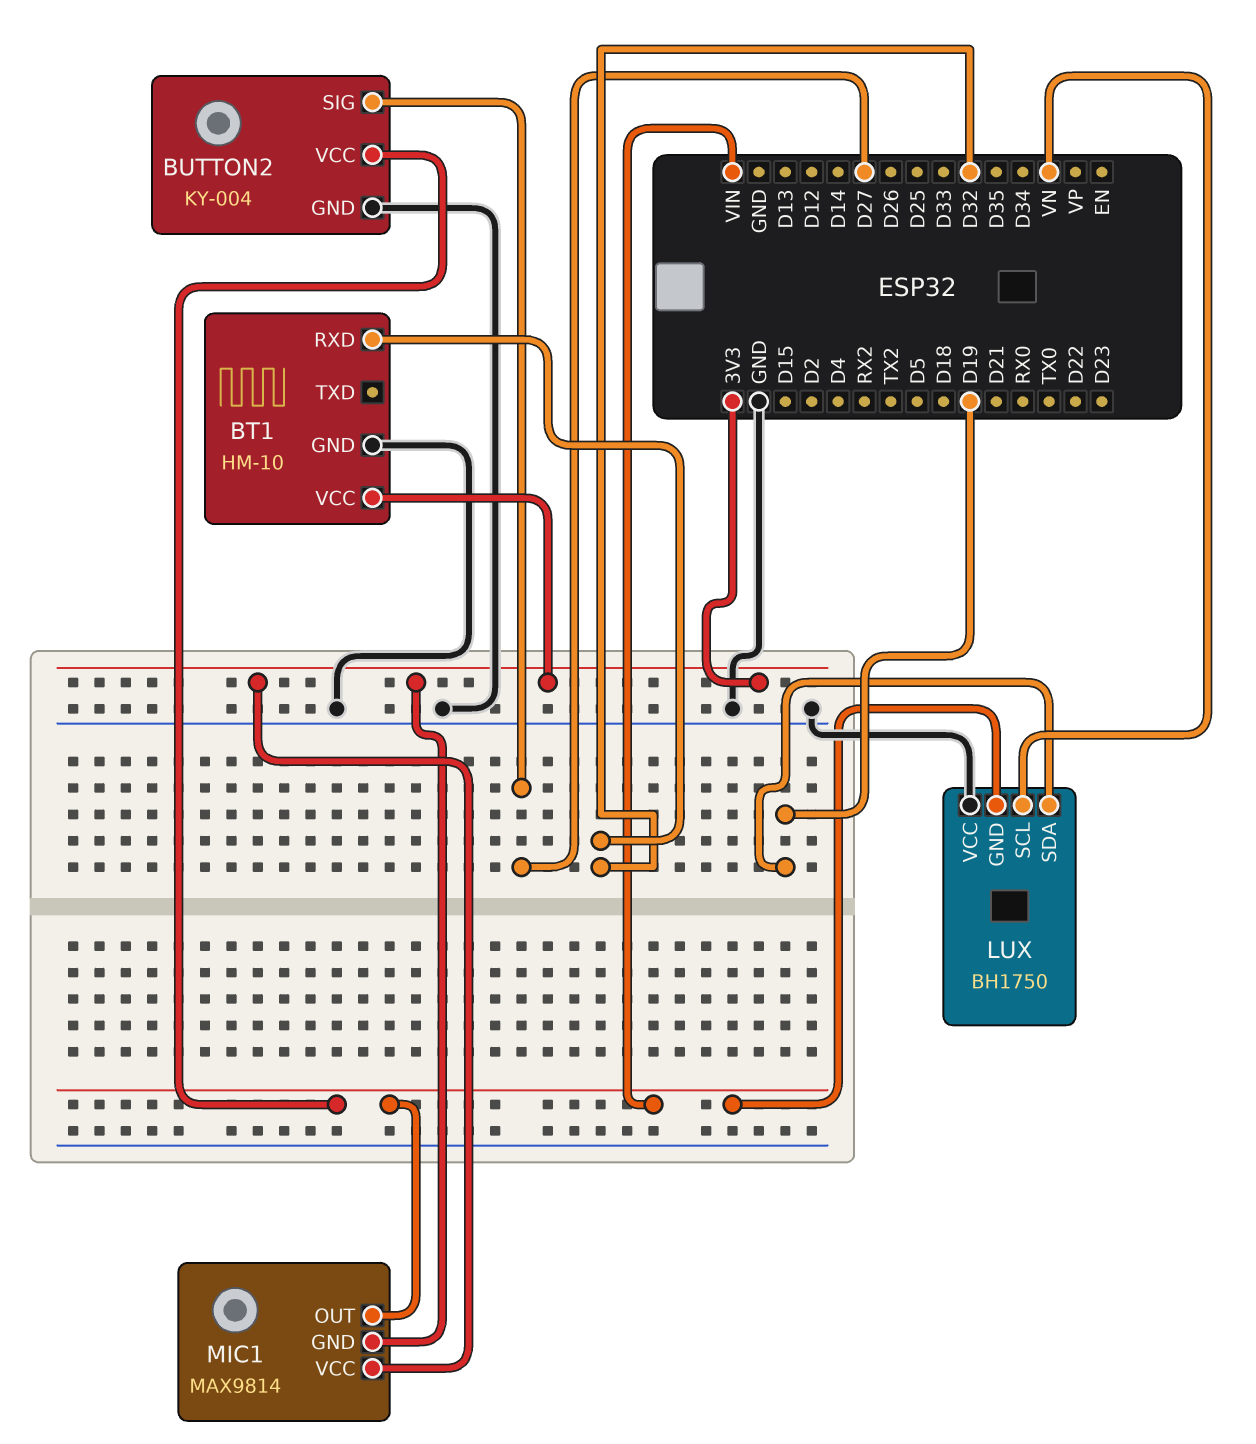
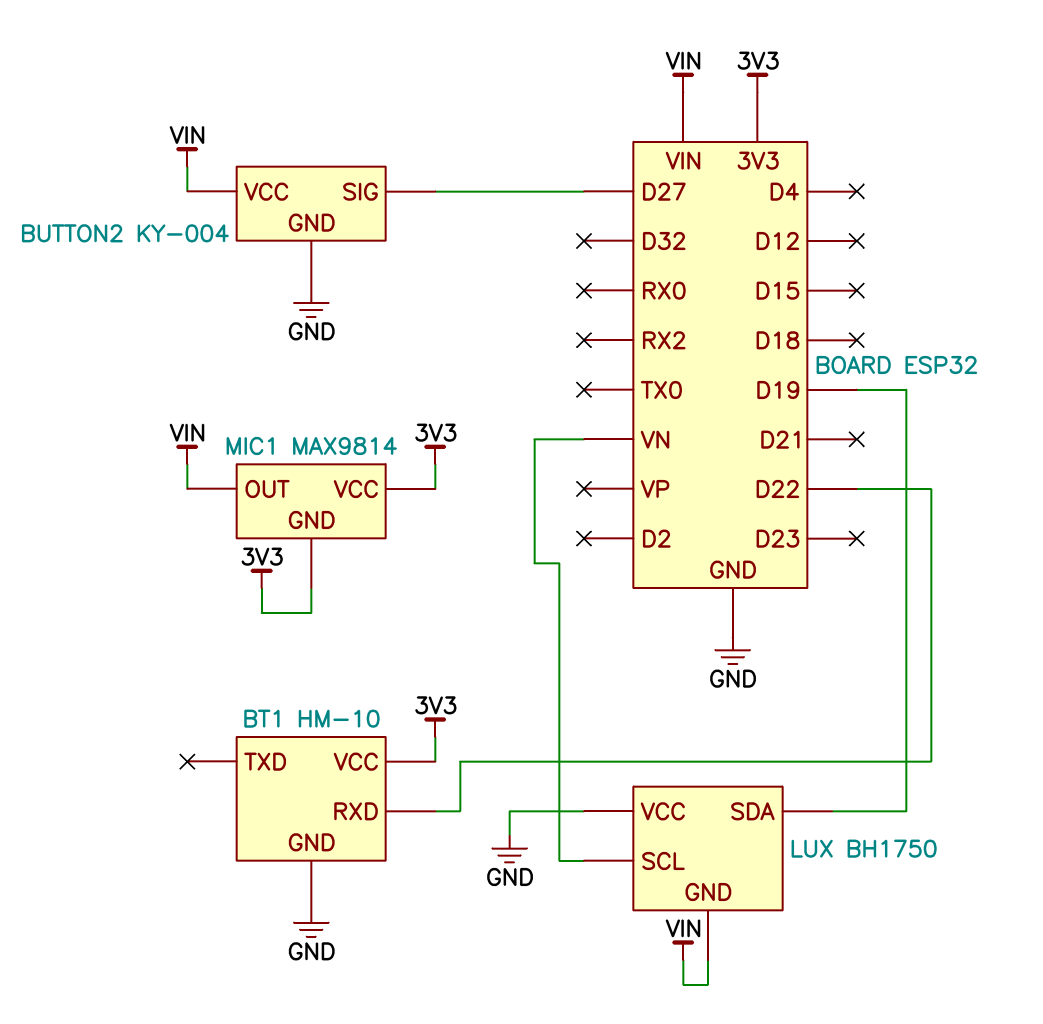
BT1 pin RXD: D32 -> D22

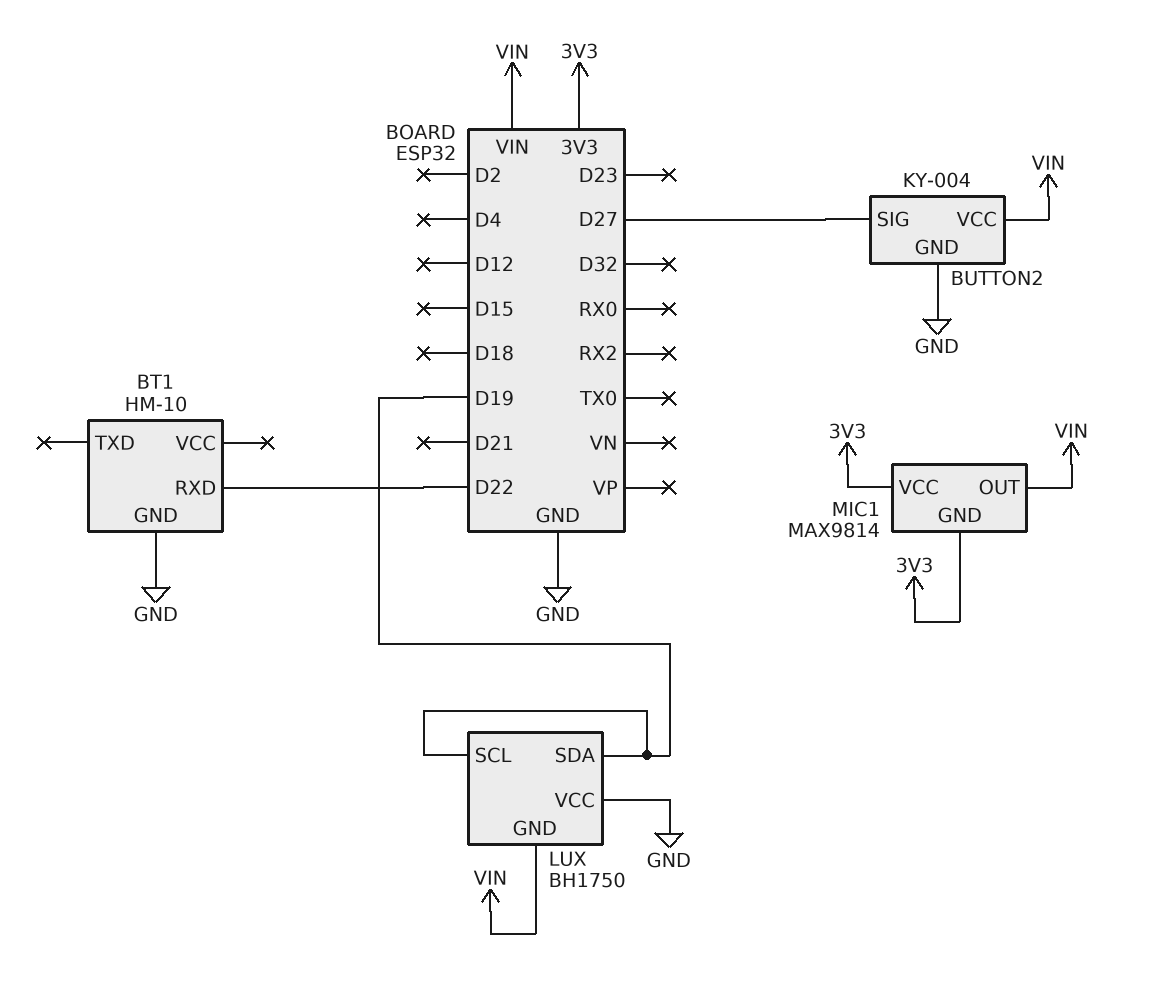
BT1 pin VCC: 3V3 -> none
LUX pin SCL: VN -> D19

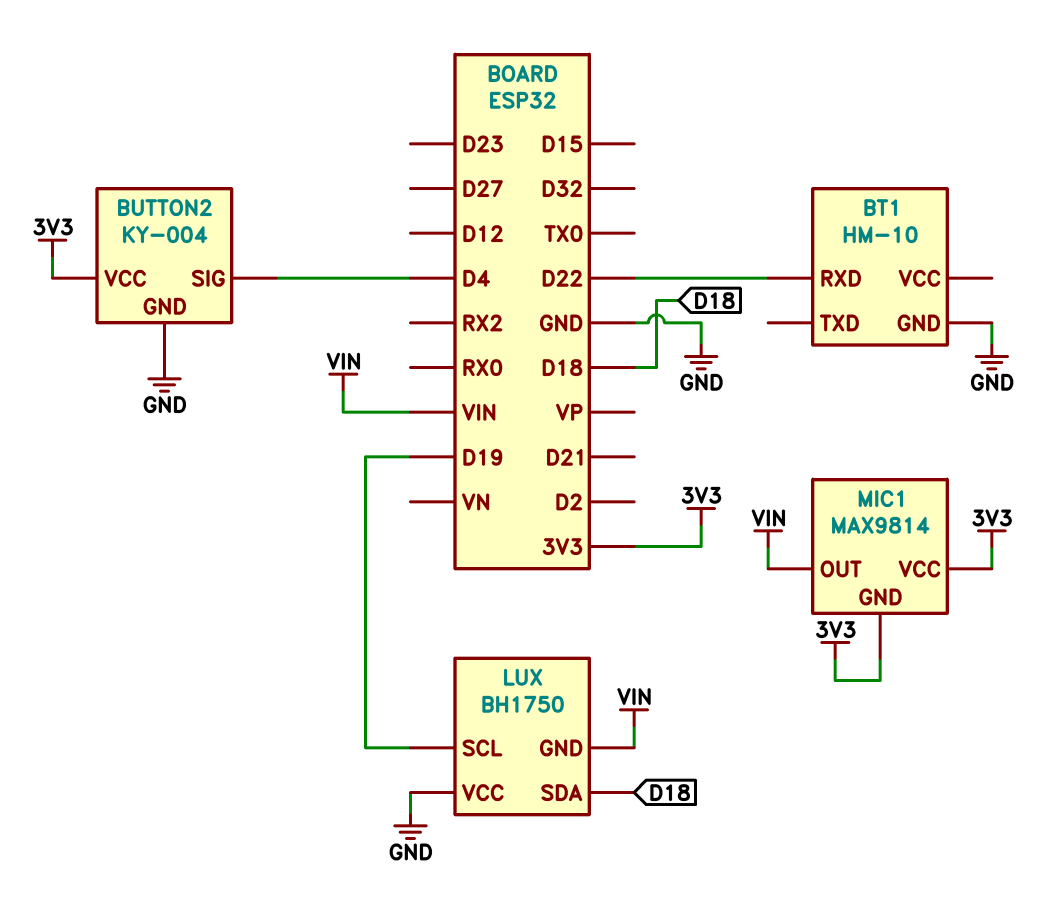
BUTTON2 pin SIG: D27 -> D4
BUTTON2 pin VCC: VIN -> 3V3
LUX pin SDA: D19 -> D18

